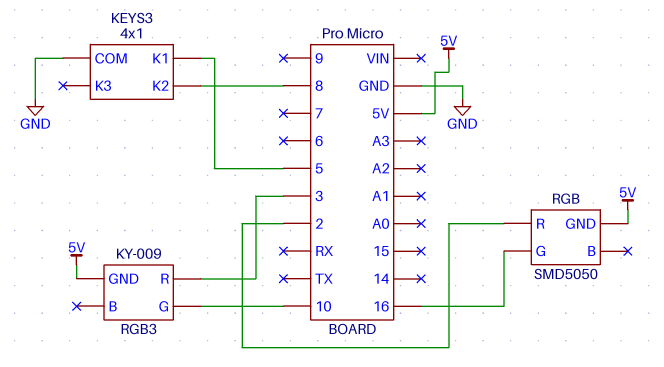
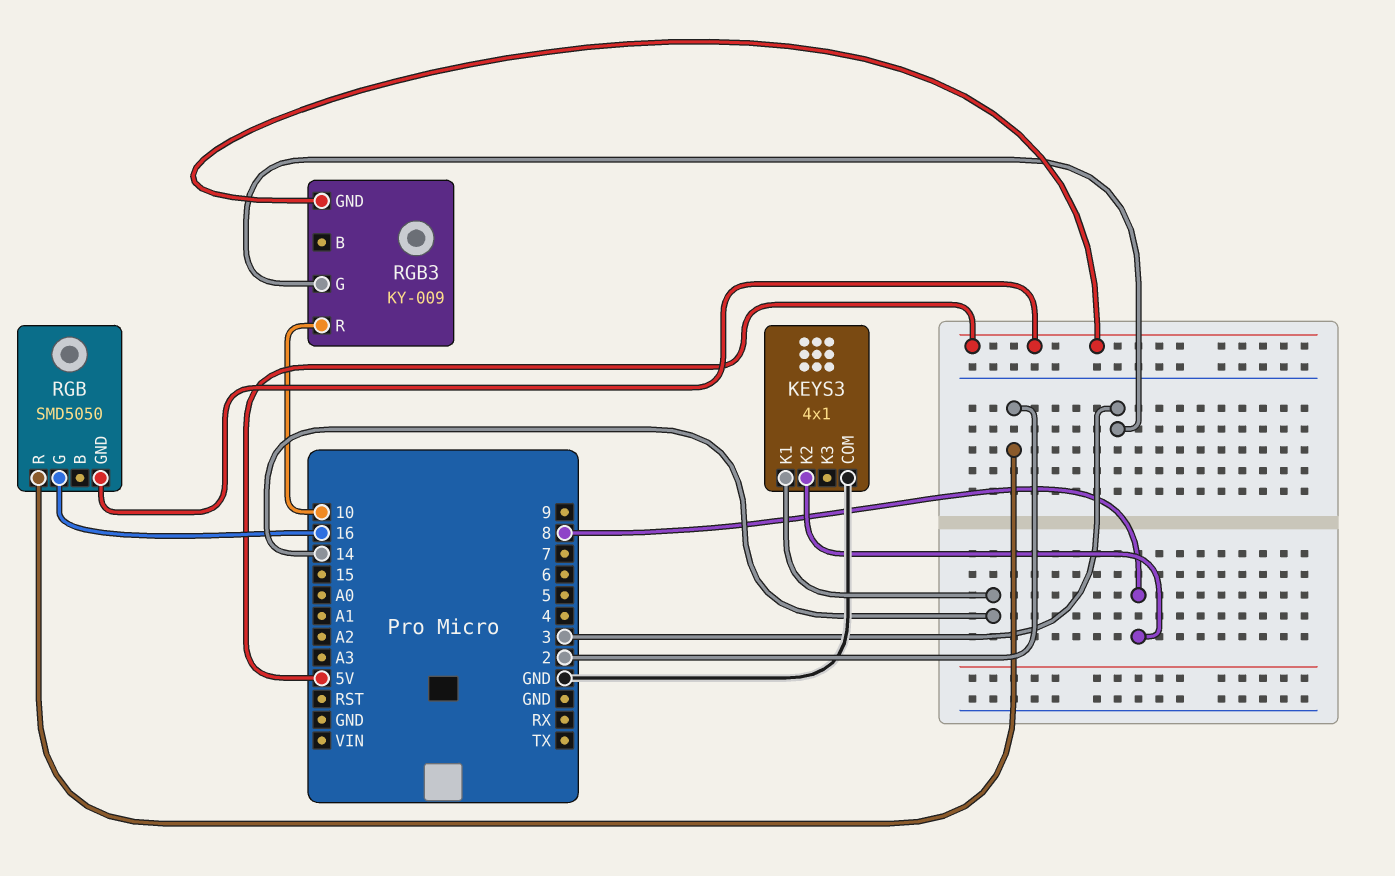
KEYS3 pin K1: 5 -> 14
RGB3 pin G: 10 -> 3
RGB3 pin R: 3 -> 10

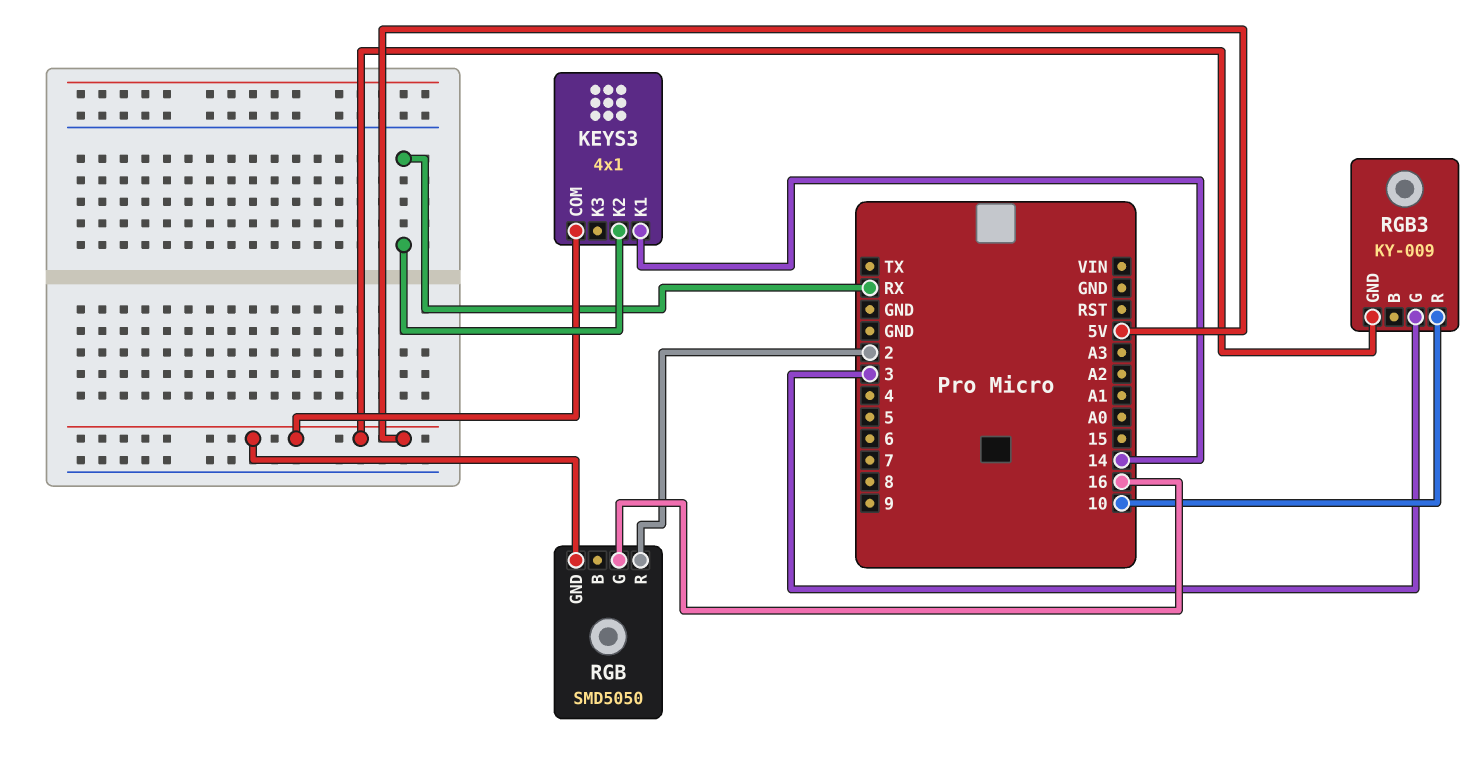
KEYS3 pin COM: GND -> 5V
KEYS3 pin K2: 8 -> RX

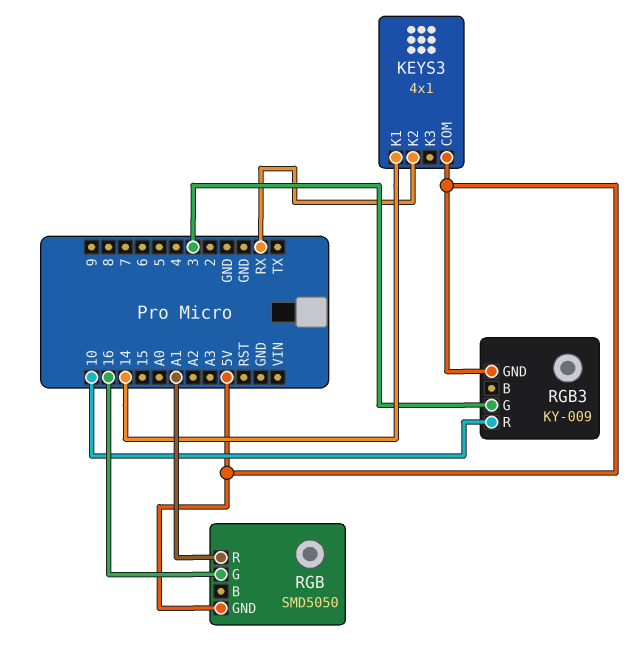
RGB pin R: 2 -> A1

